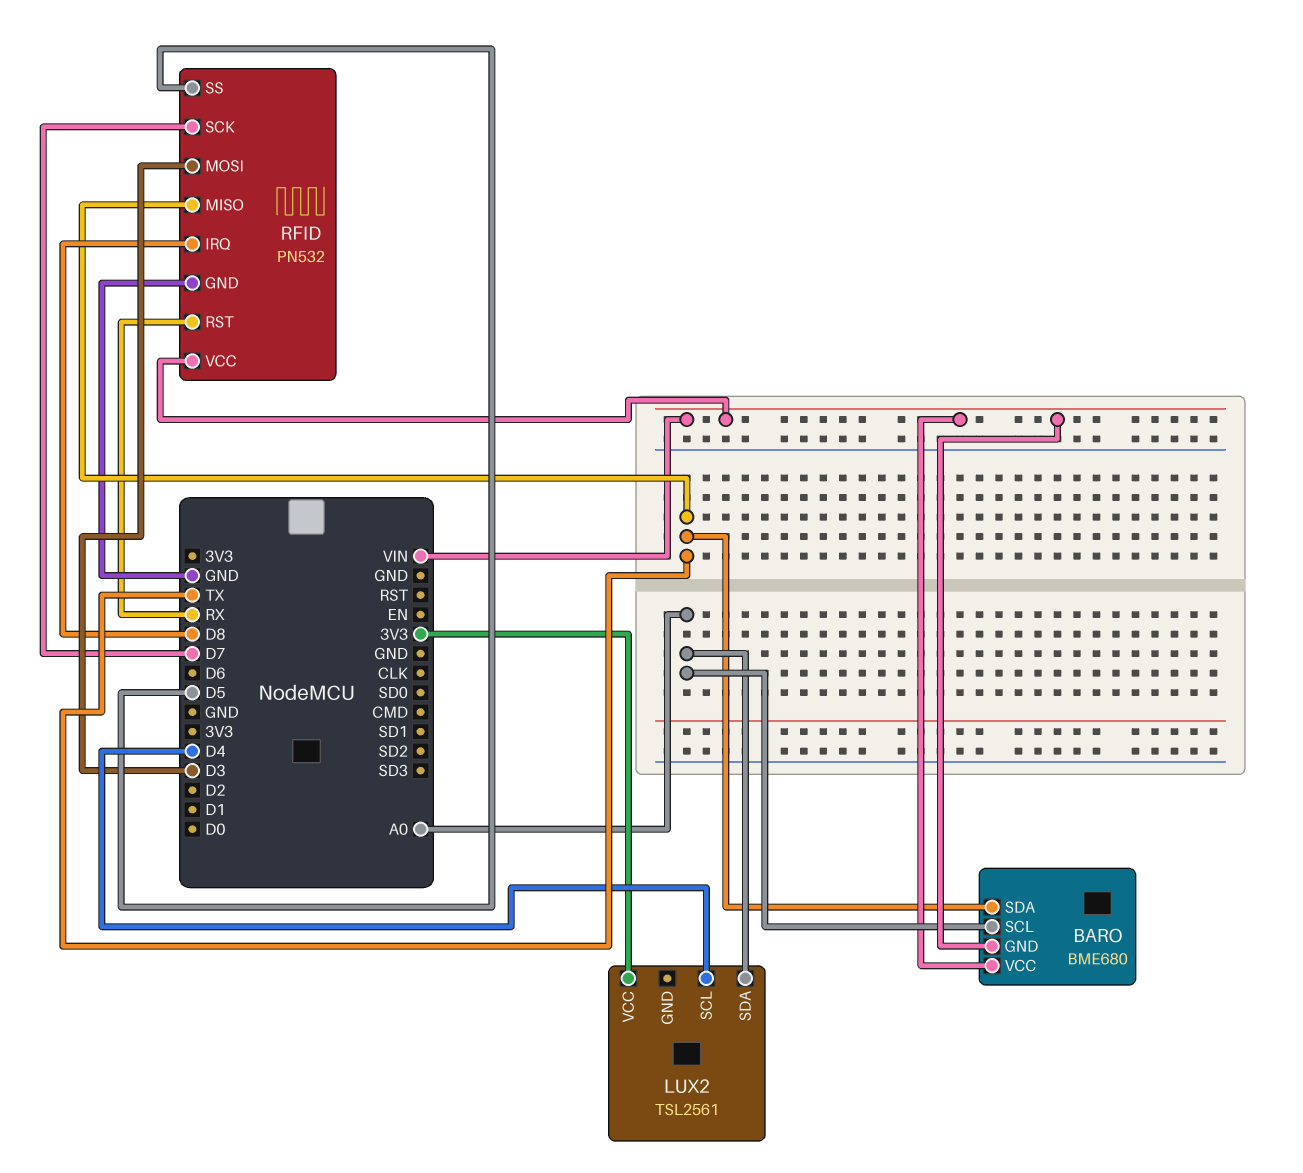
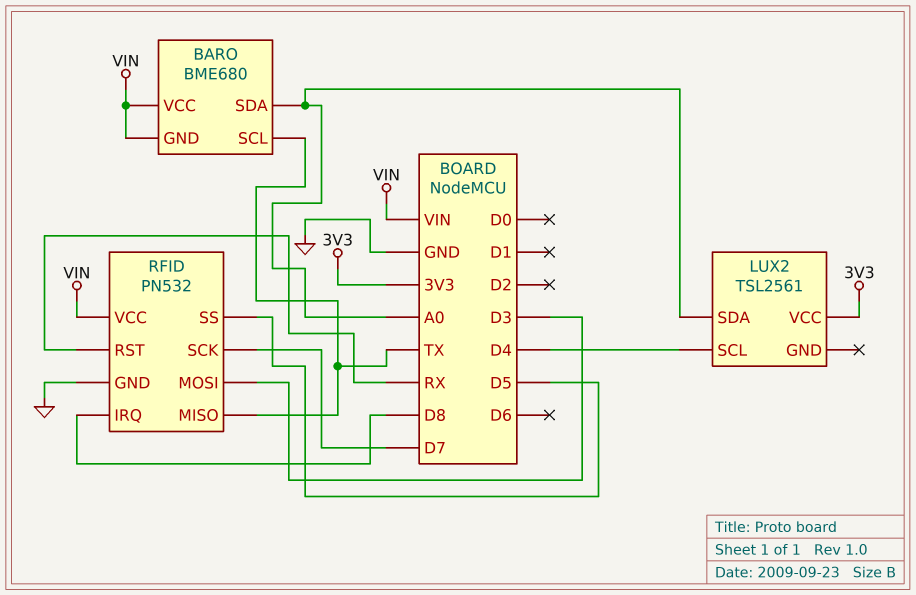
BARO pin SCL: A0 -> TX
BARO pin SDA: TX -> A0

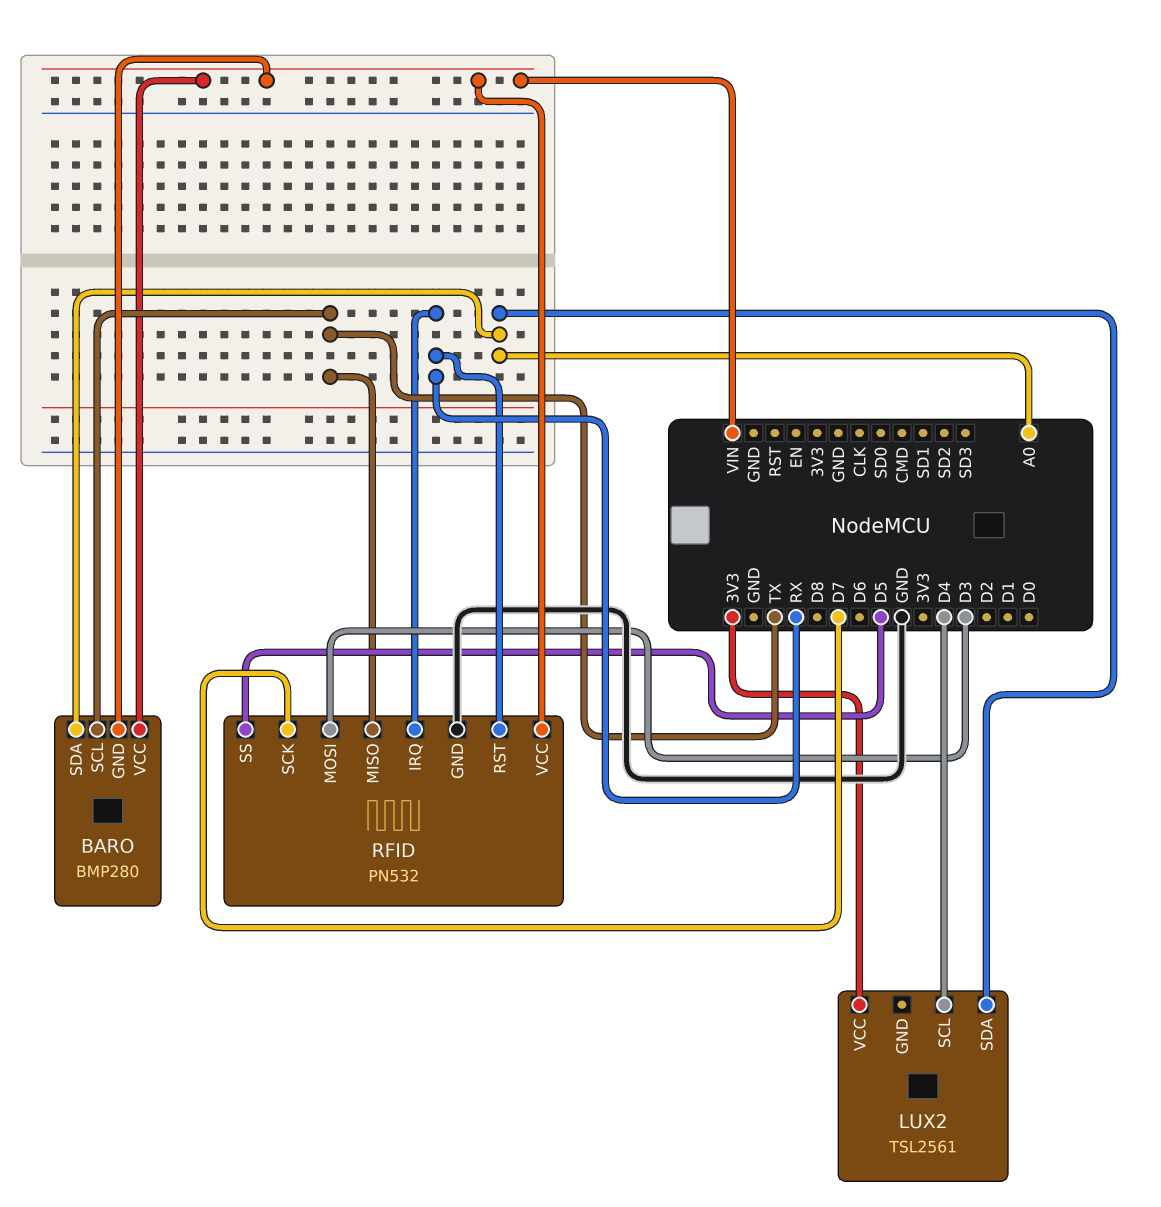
BARO: BME680 -> BMP280
RFID pin IRQ: D8 -> RX

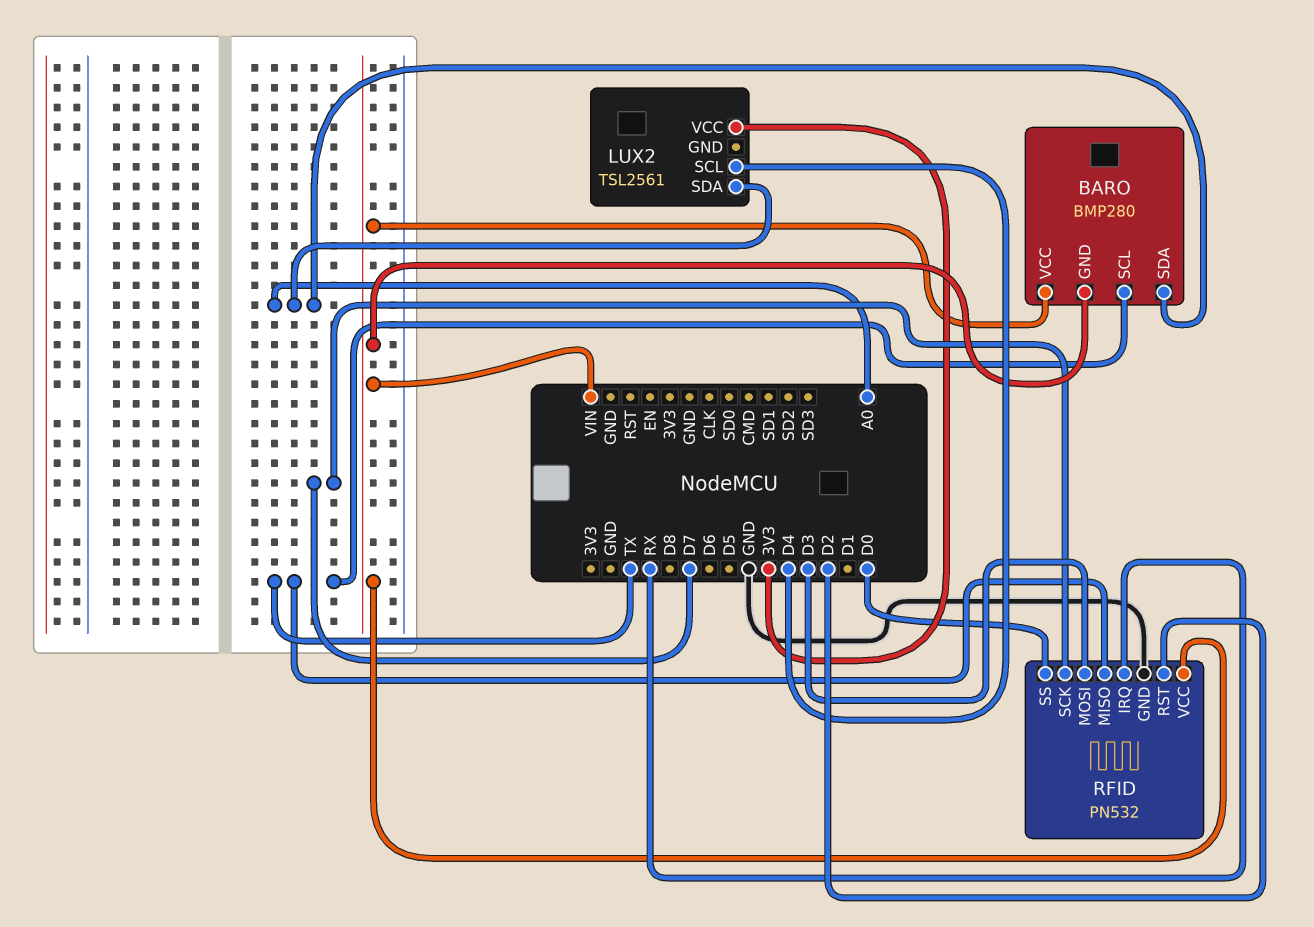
RFID pin RST: RX -> D2
RFID pin SS: D5 -> D0

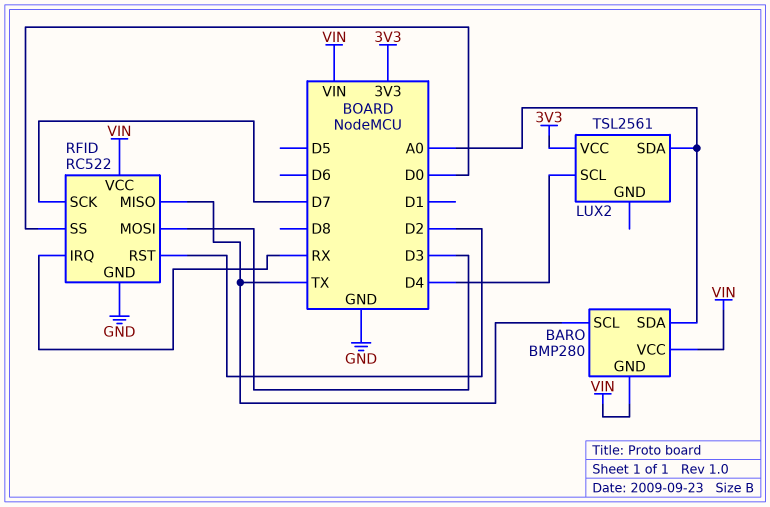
RFID: PN532 -> RC522

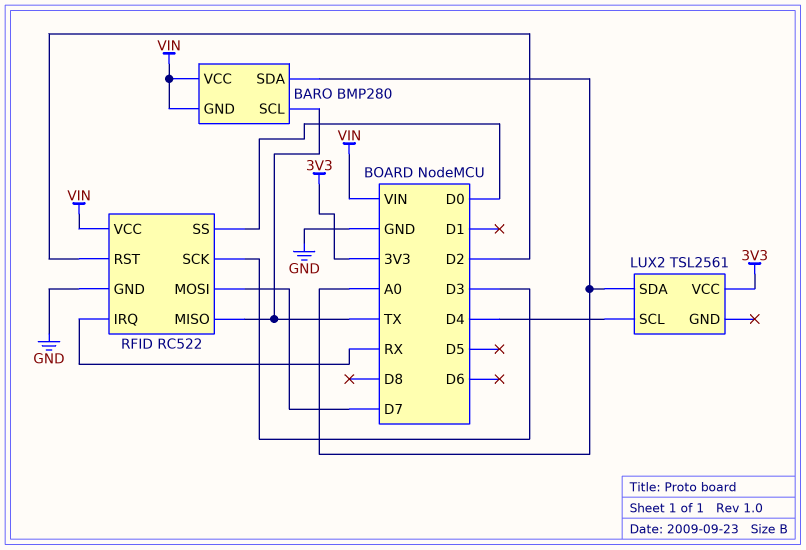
RFID pin MOSI: D3 -> D7
RFID pin SCK: D7 -> D3

